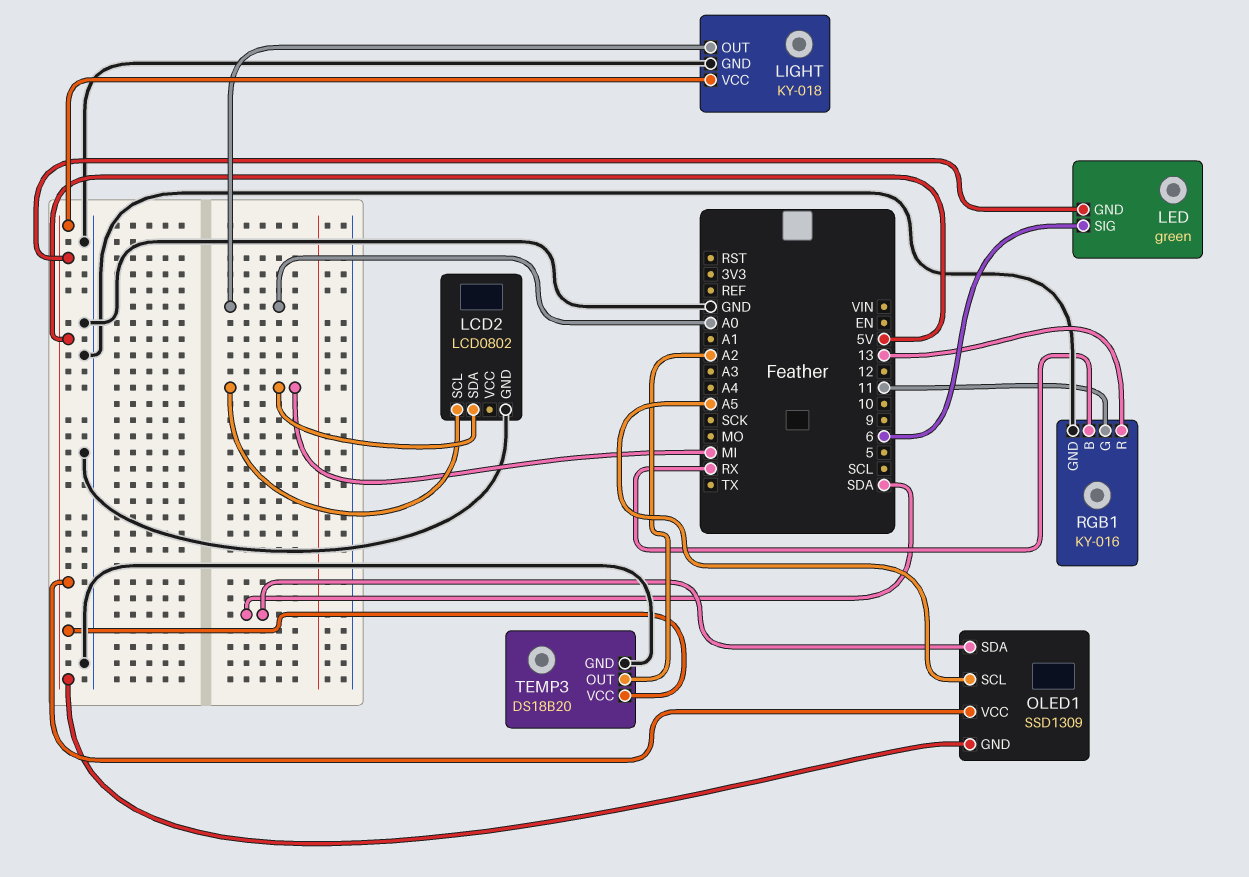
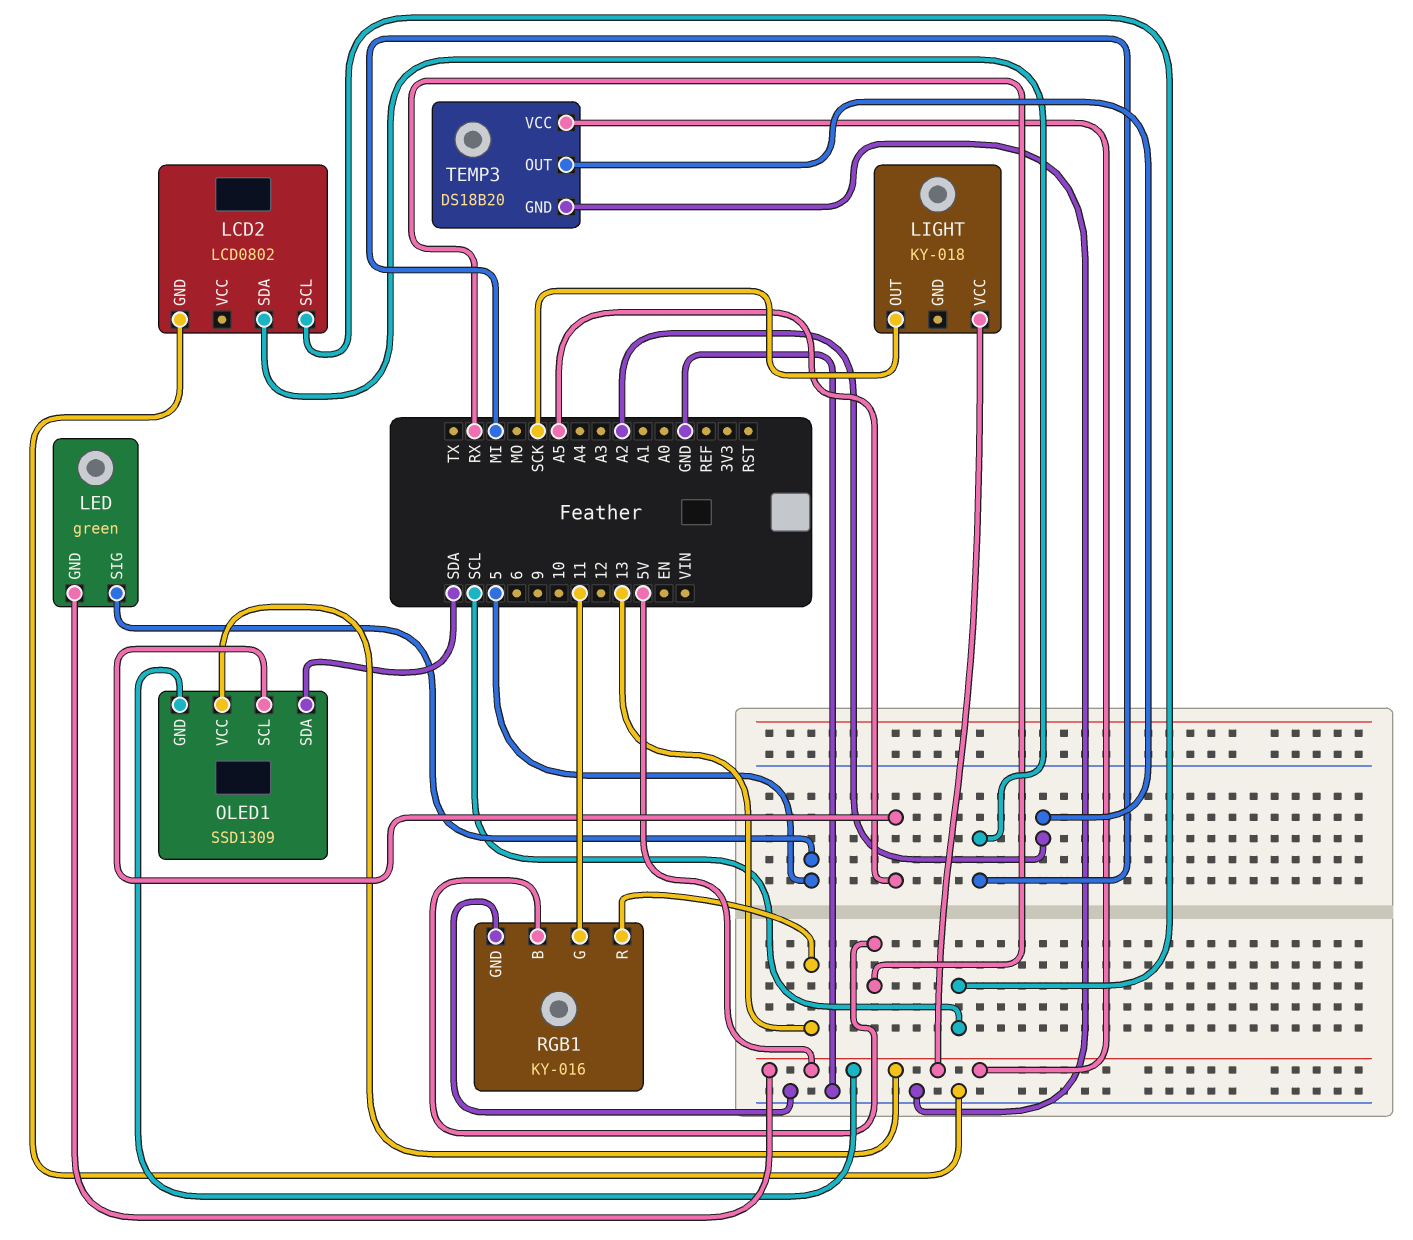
LCD2 pin SCL: MI -> SCL
LED pin SIG: 6 -> 5
LIGHT pin GND: GND -> none
LIGHT pin OUT: A0 -> SCK

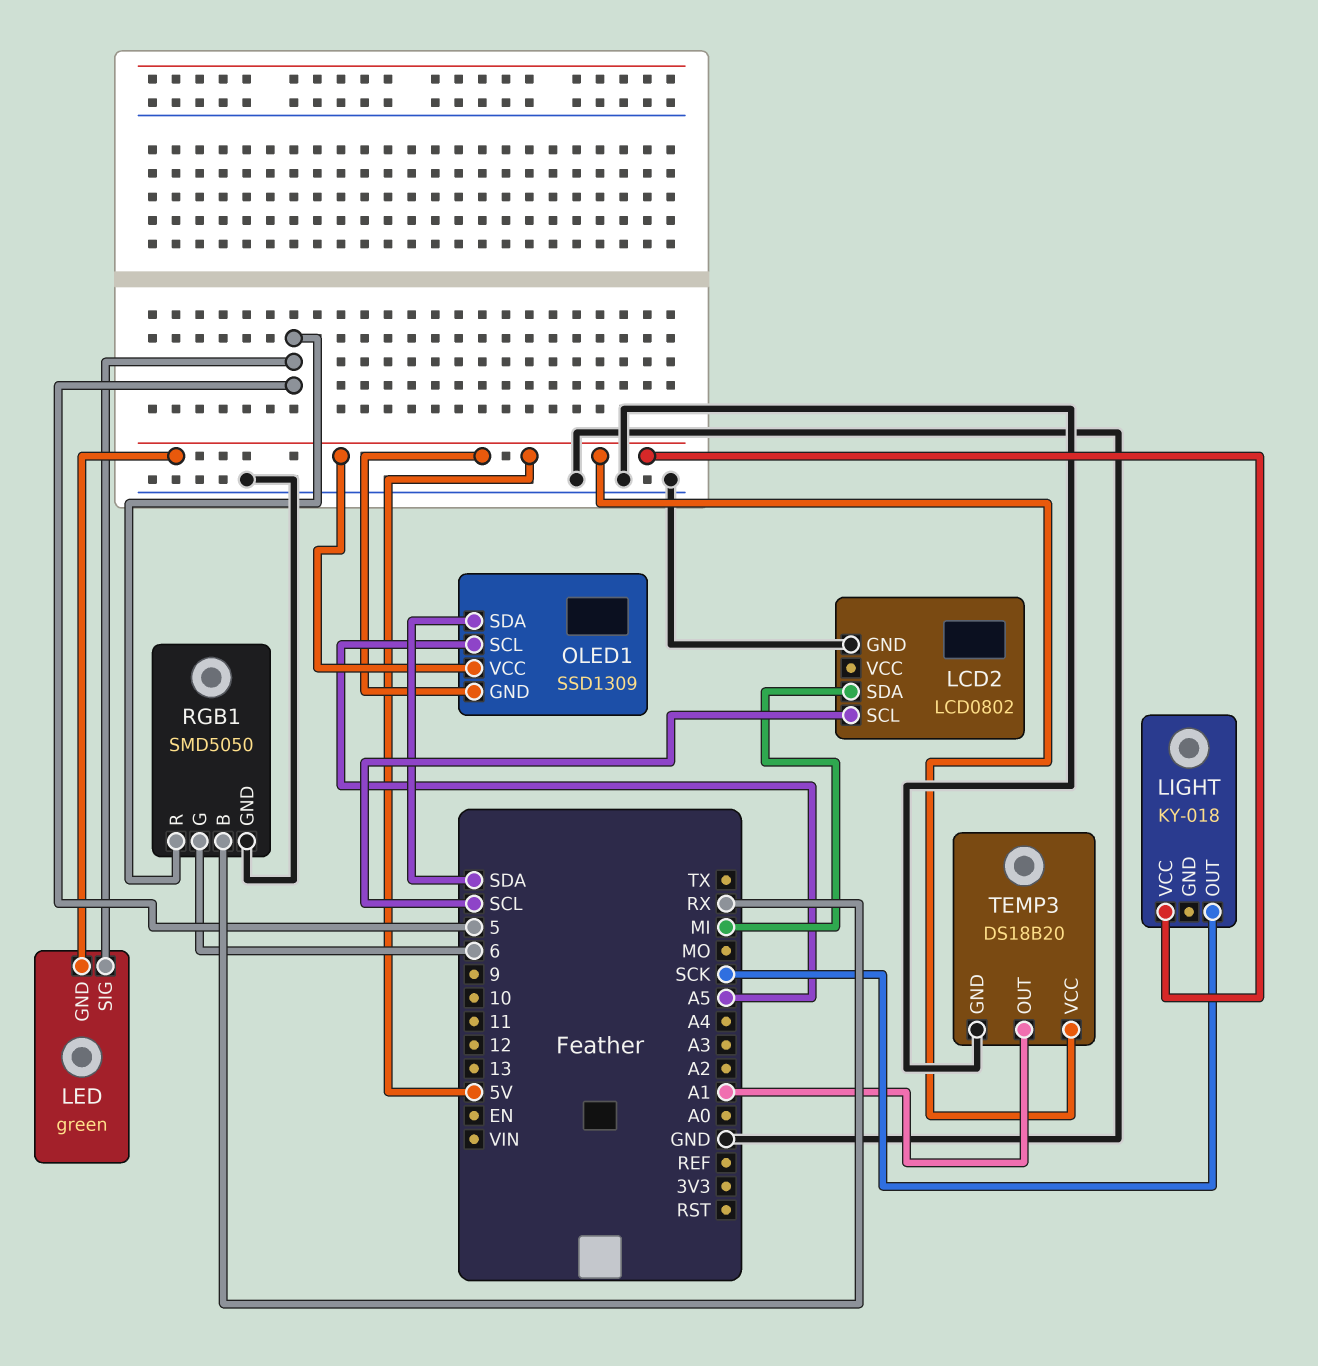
RGB1: KY-016 -> SMD5050
RGB1 pin G: 11 -> 6
RGB1 pin R: 13 -> 5
TEMP3 pin OUT: A2 -> A1

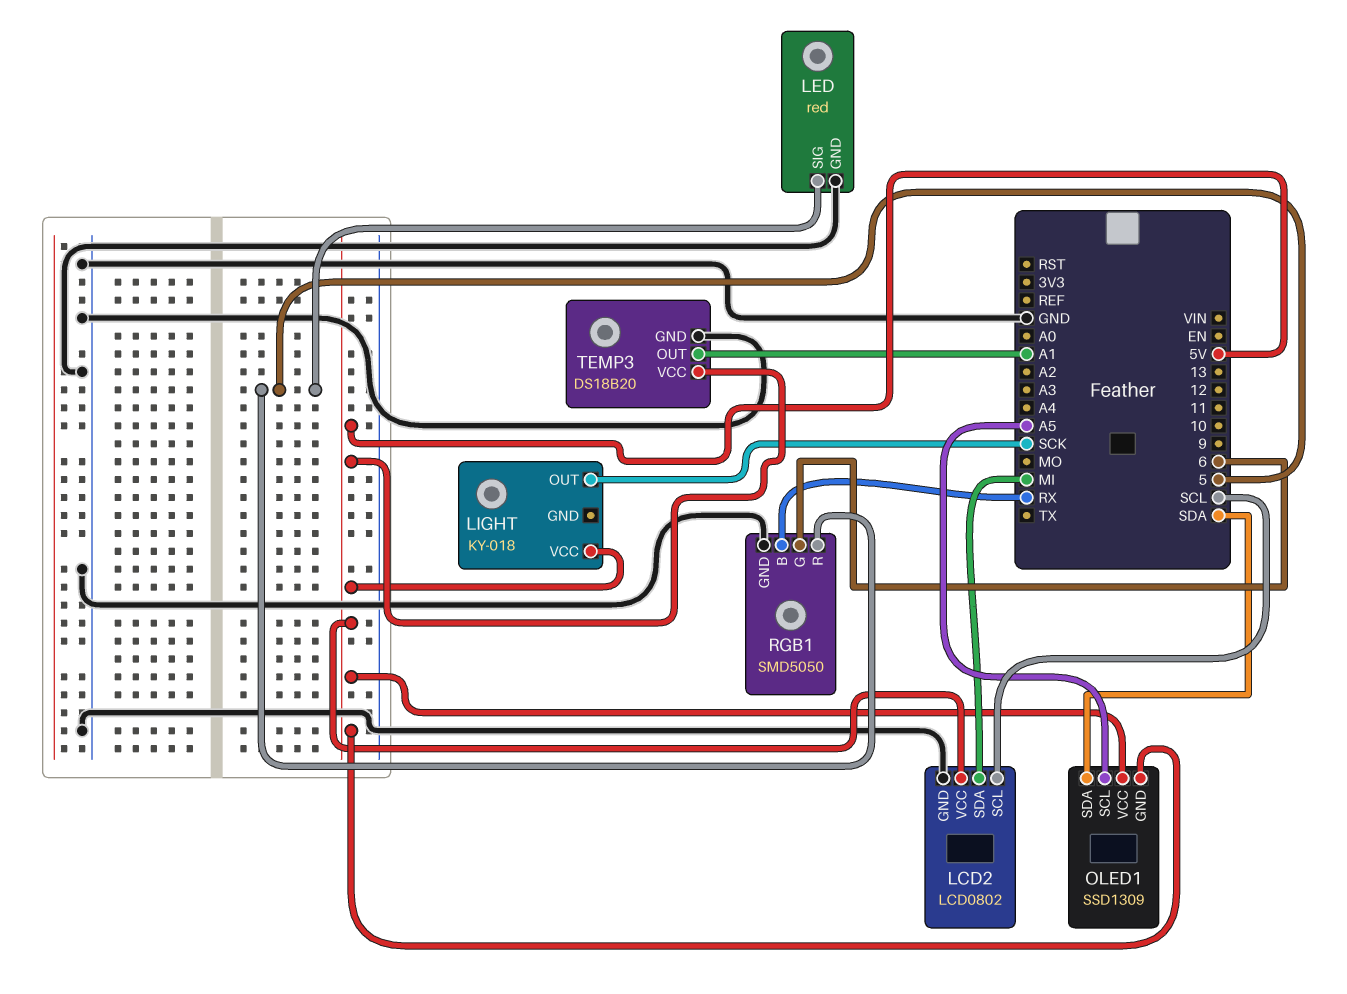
LCD2 pin VCC: none -> 5V
LED: green -> red
LED pin GND: 5V -> GND

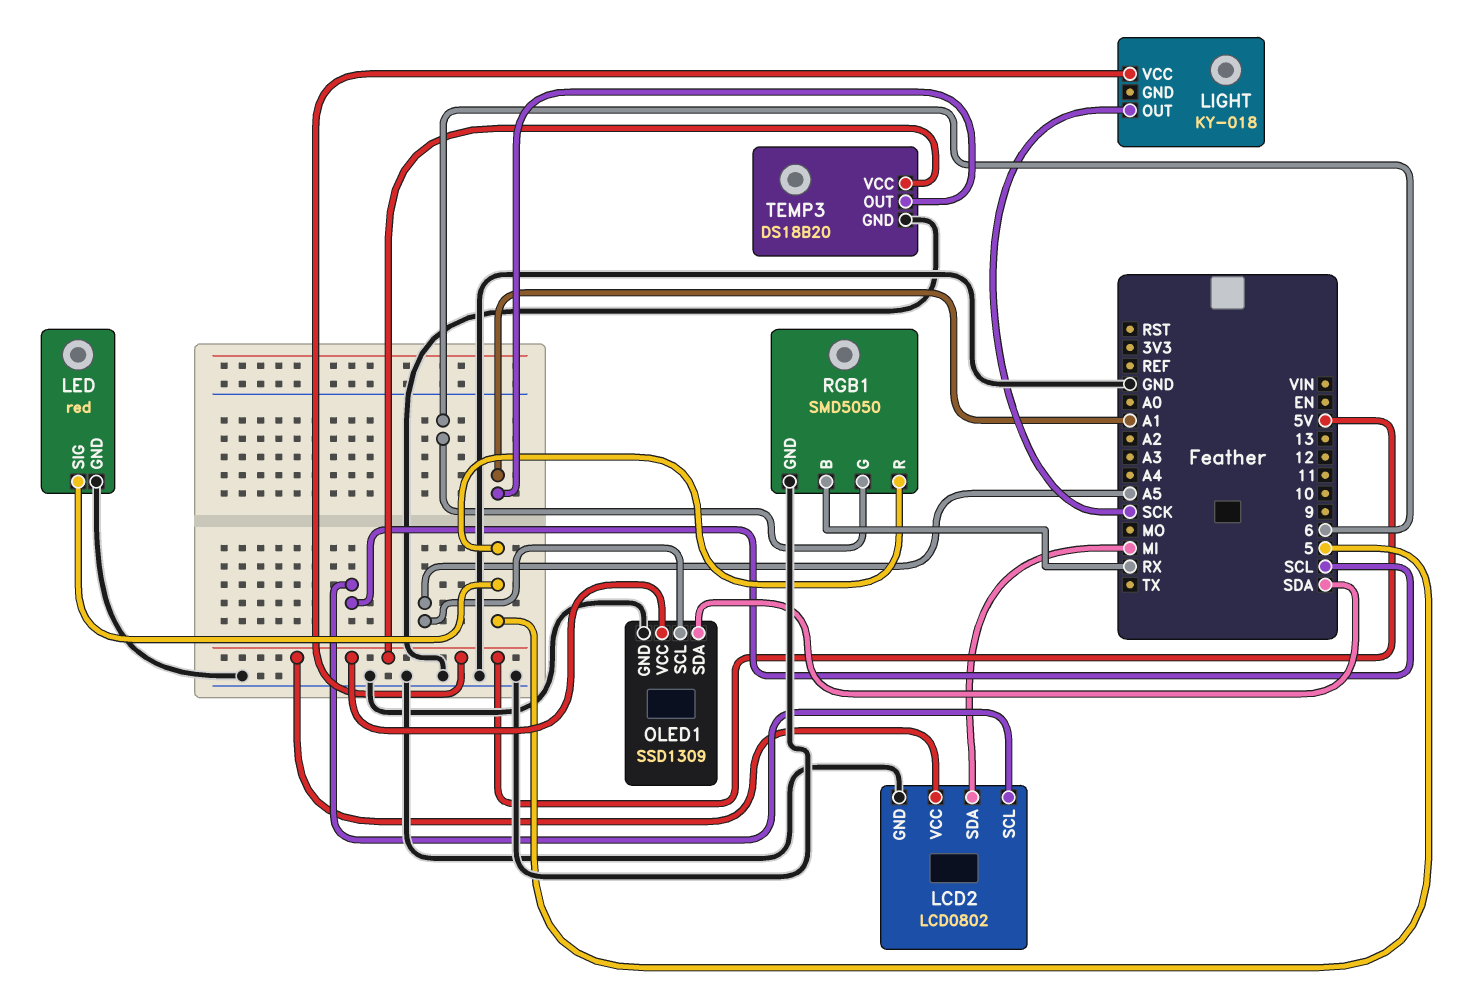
OLED1 pin GND: 5V -> GND

